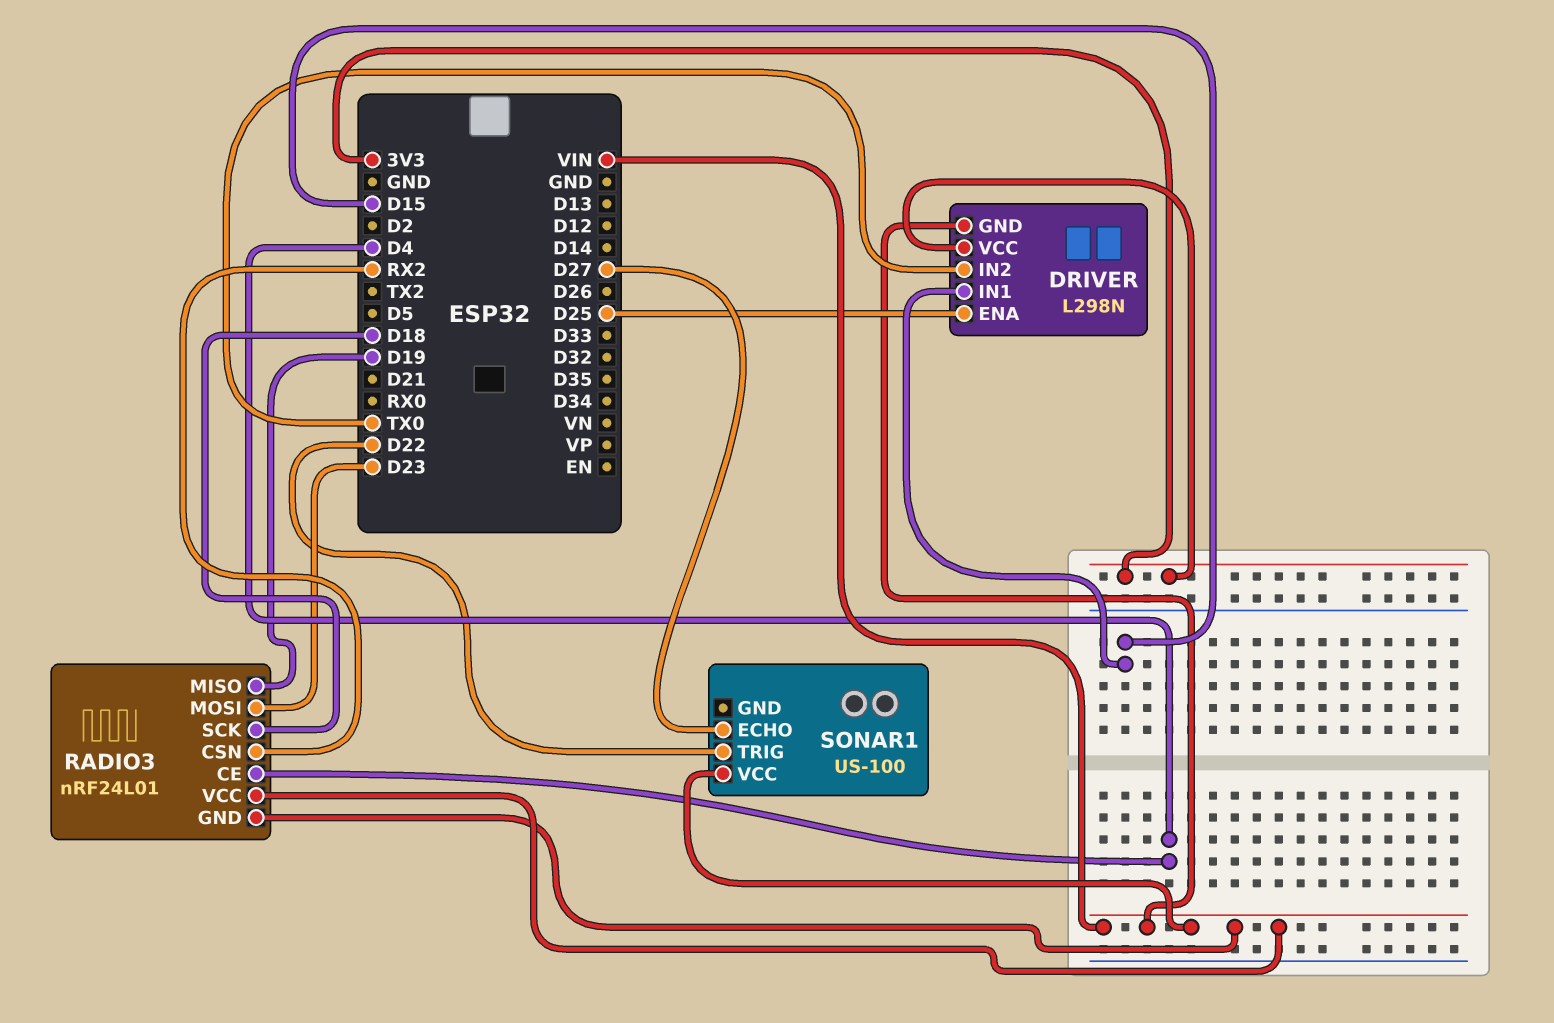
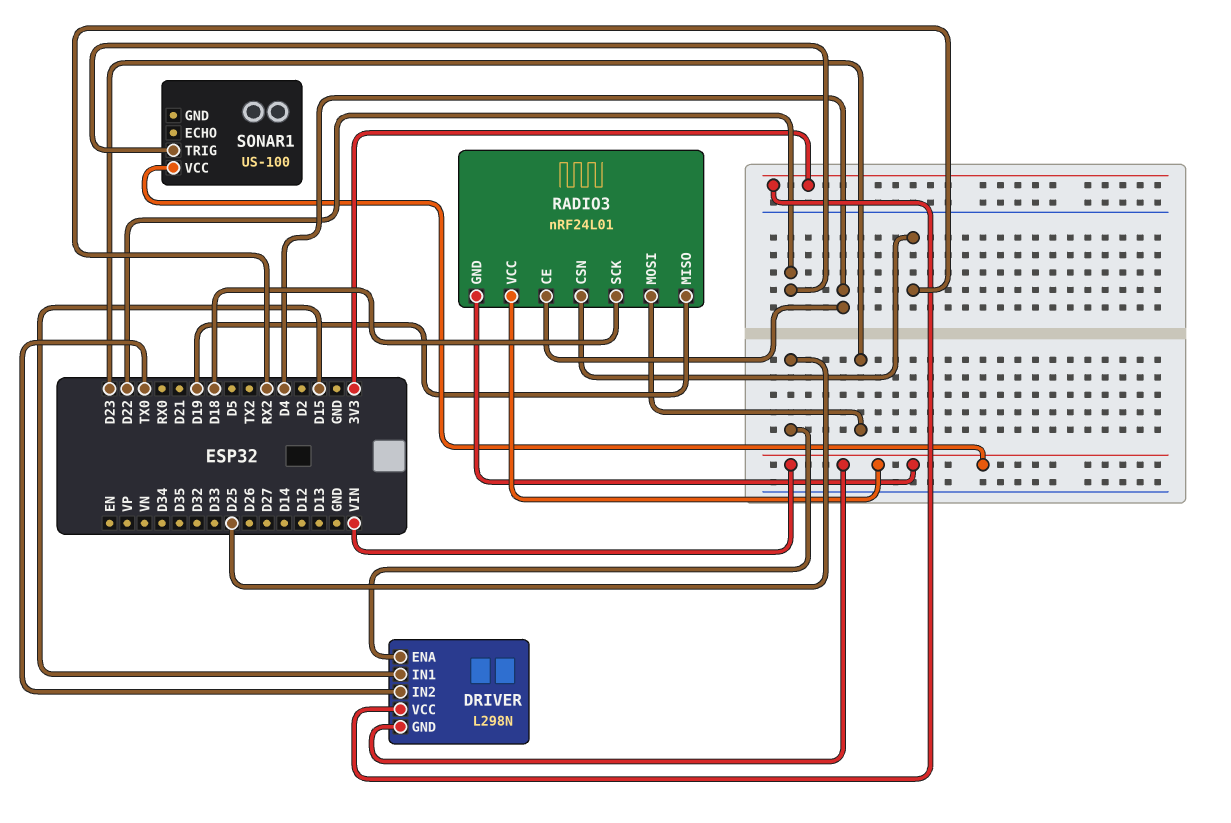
SONAR1 pin ECHO: D27 -> none

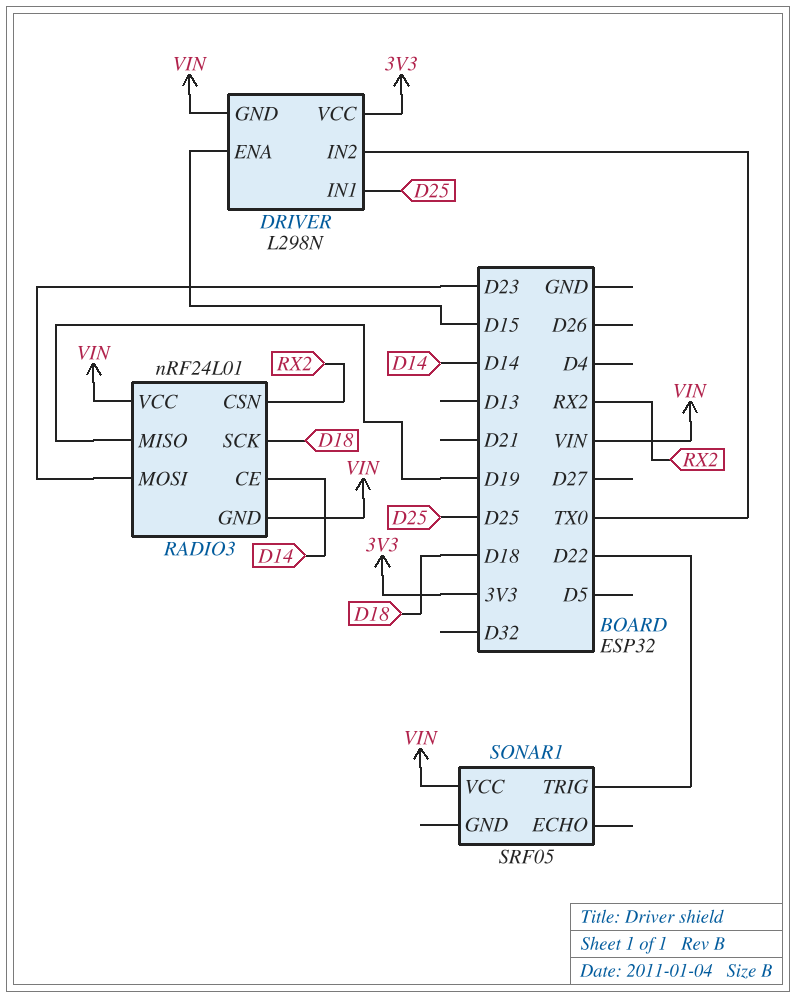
DRIVER pin ENA: D25 -> D15
DRIVER pin IN1: D15 -> D25
RADIO3 pin CE: D4 -> D14
SONAR1: US-100 -> SRF05

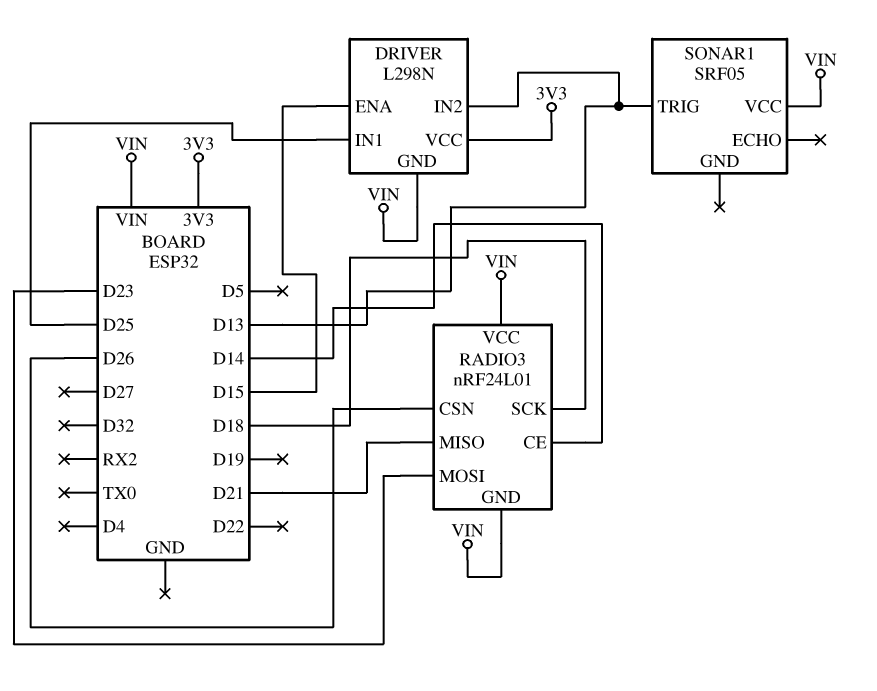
DRIVER pin IN2: TX0 -> D13
RADIO3 pin CSN: RX2 -> D26
RADIO3 pin MISO: D19 -> D21
SONAR1 pin TRIG: D22 -> D13

